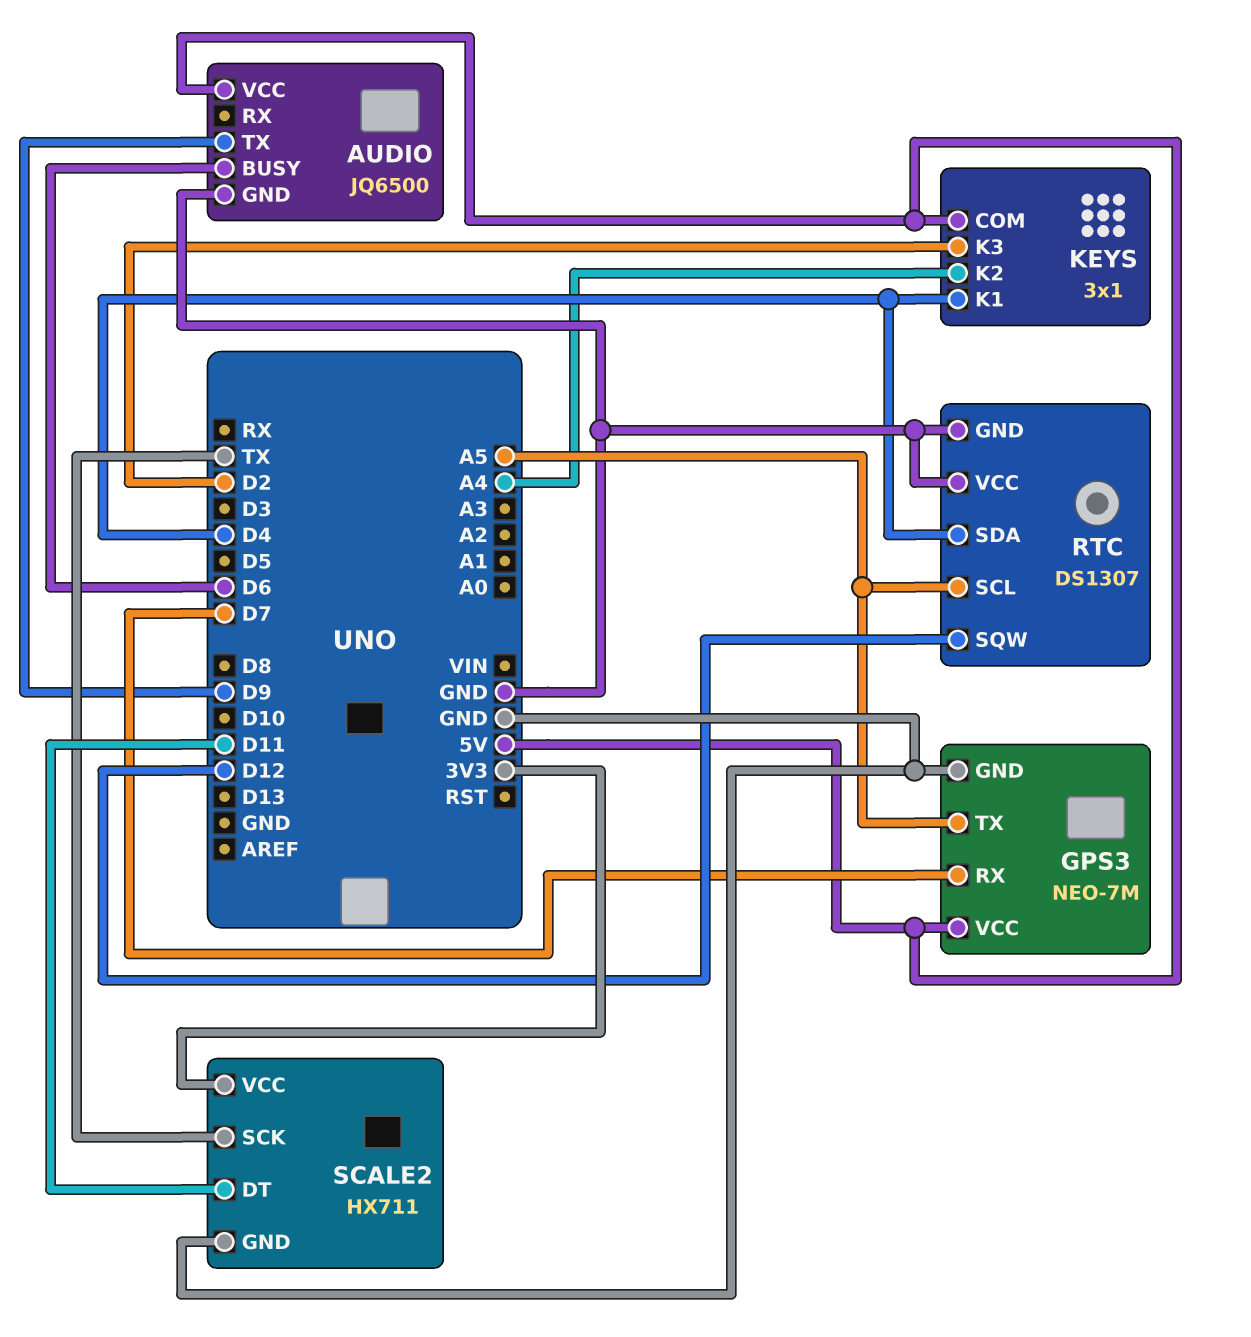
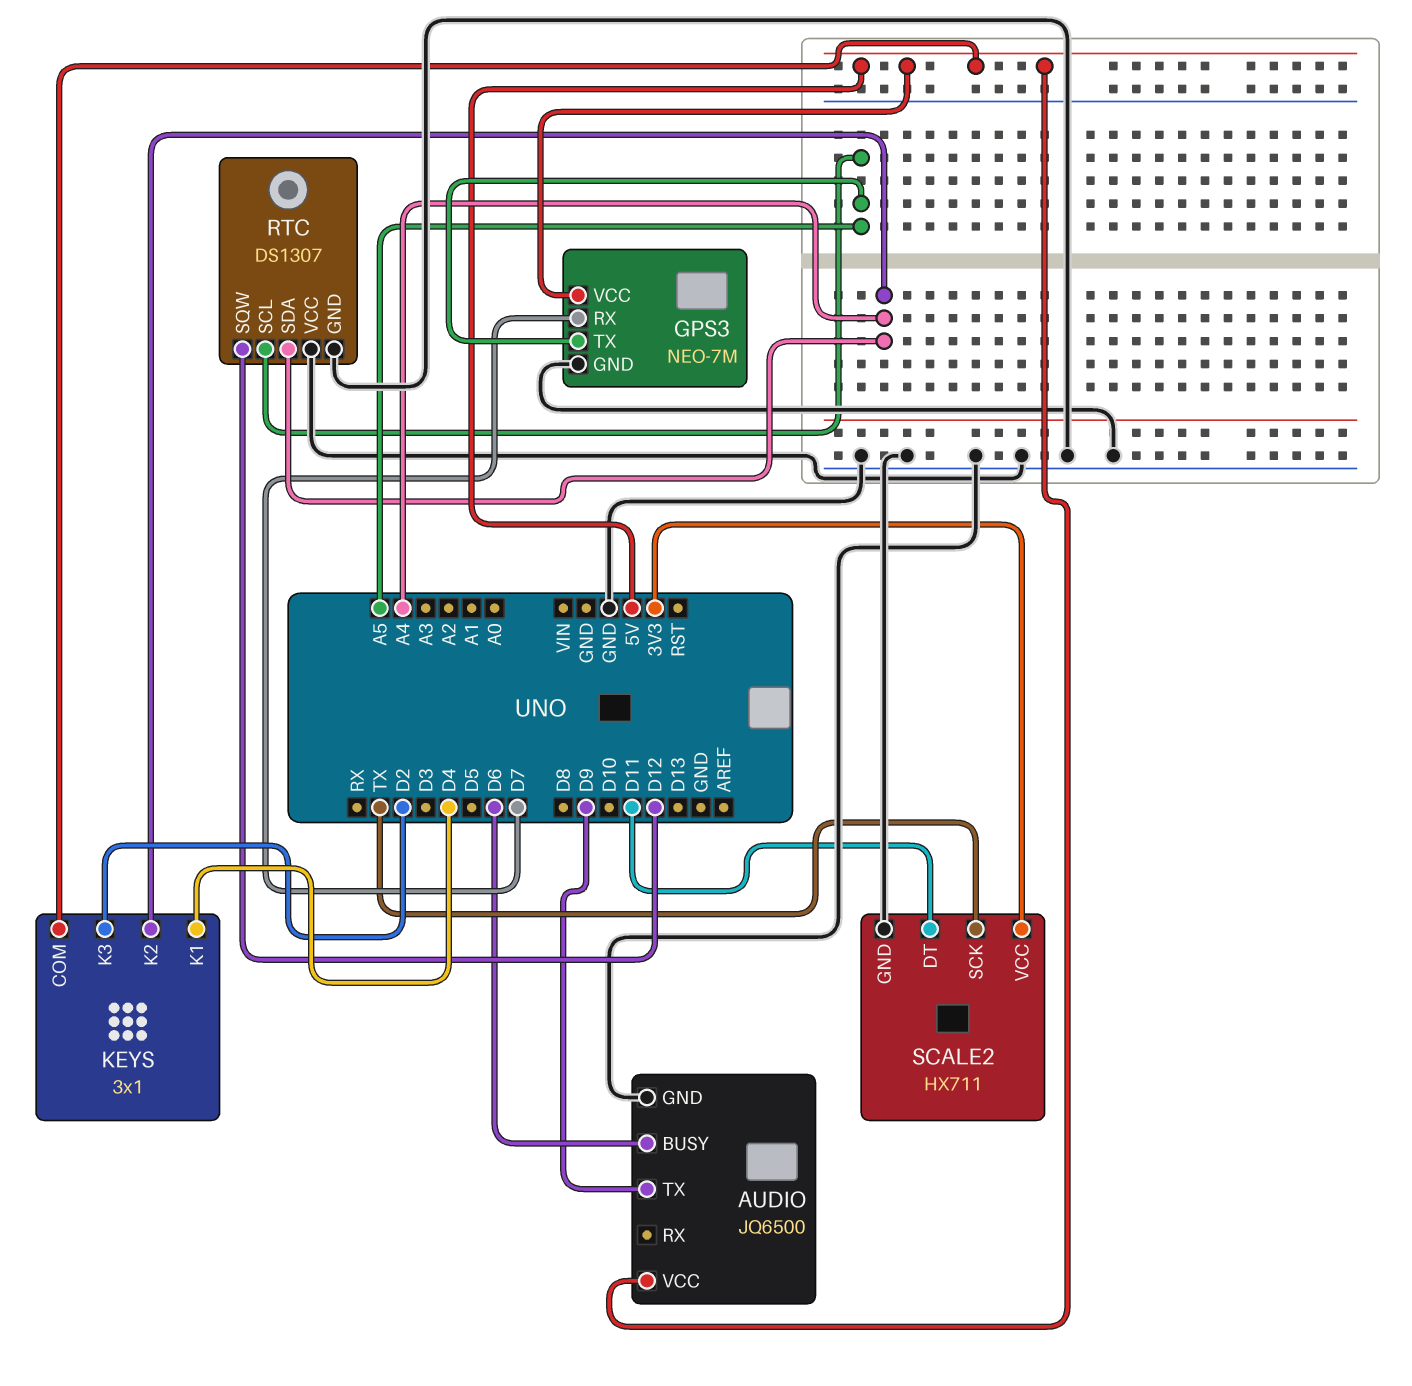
RTC pin SDA: D4 -> A4

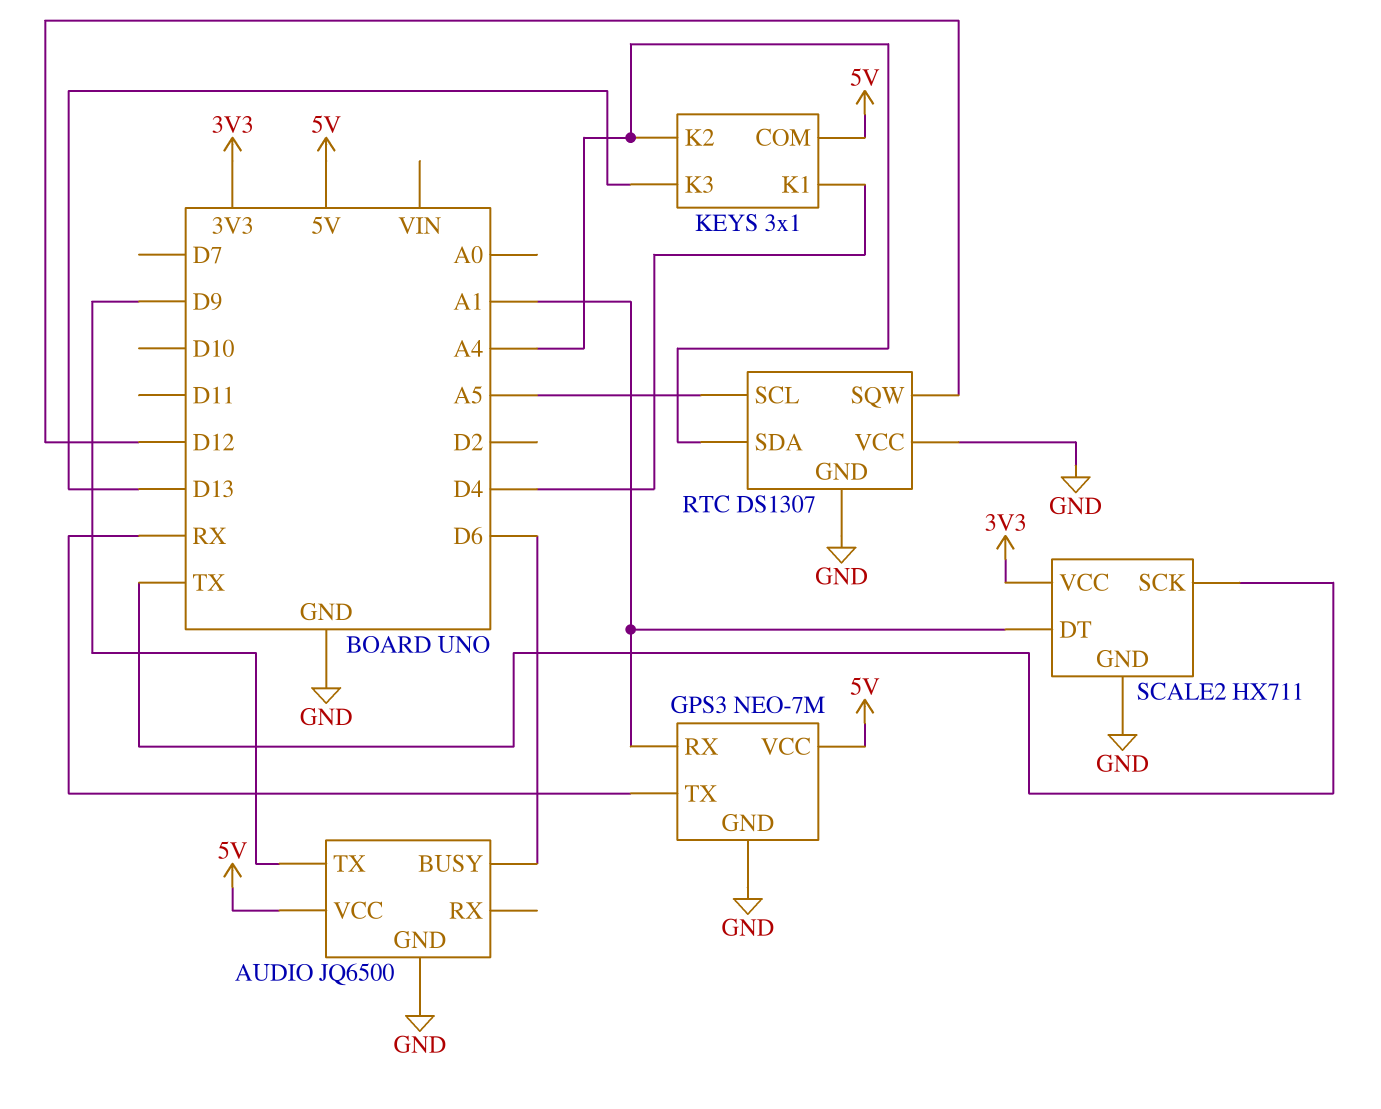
GPS3 pin RX: D7 -> A1
GPS3 pin TX: A5 -> RX
KEYS pin K3: D2 -> D13
SCALE2 pin DT: D11 -> A1

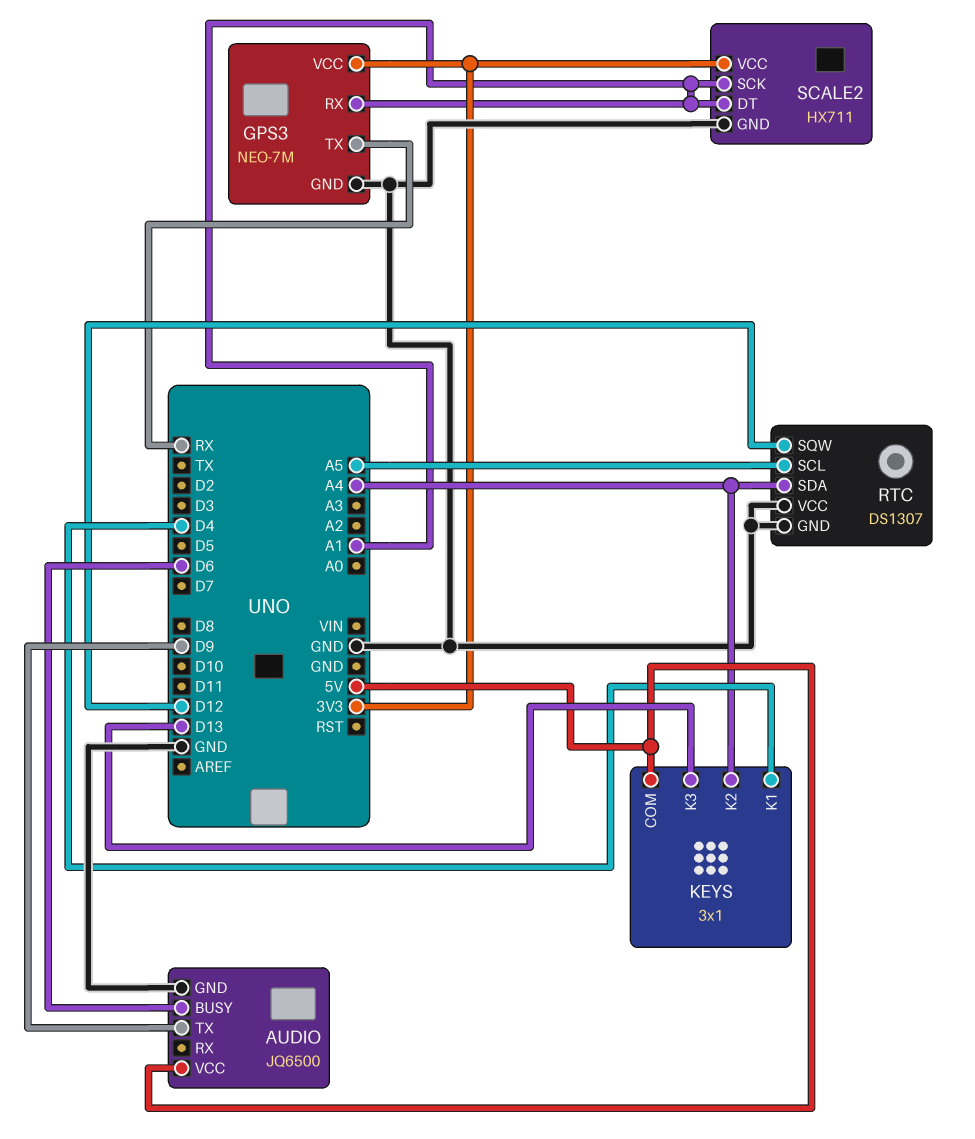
GPS3 pin VCC: 5V -> 3V3
SCALE2 pin SCK: TX -> A1

